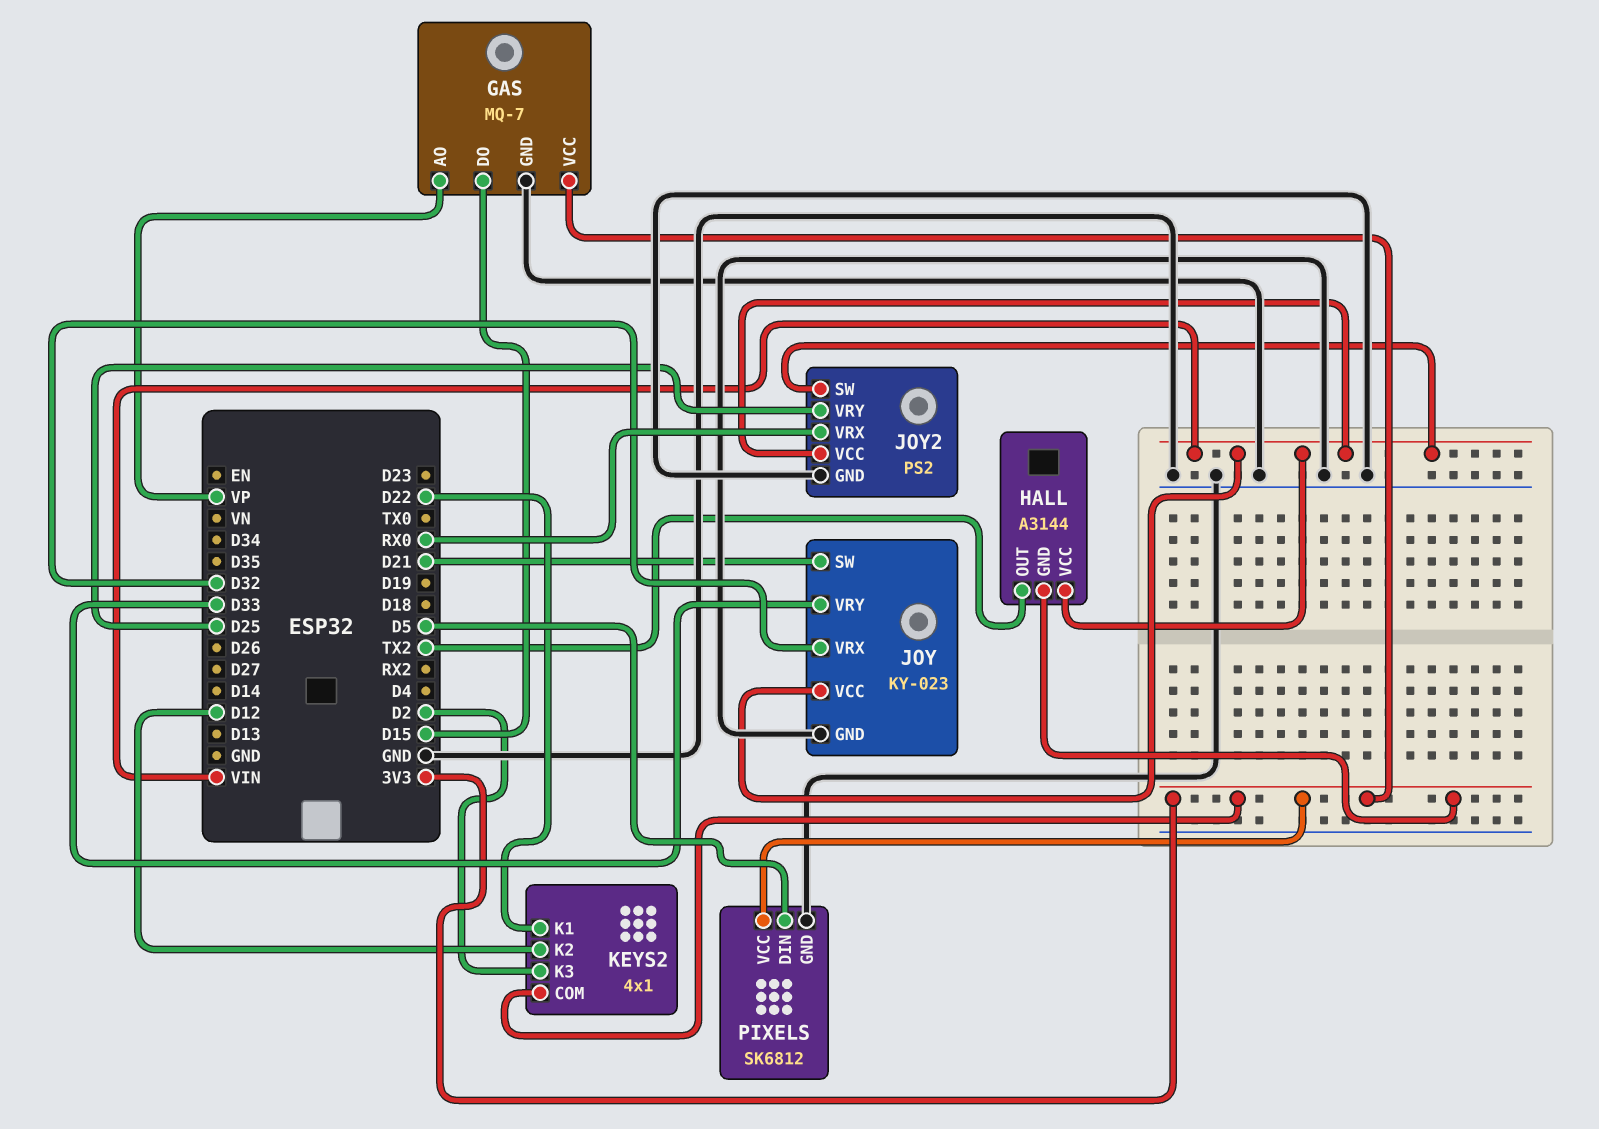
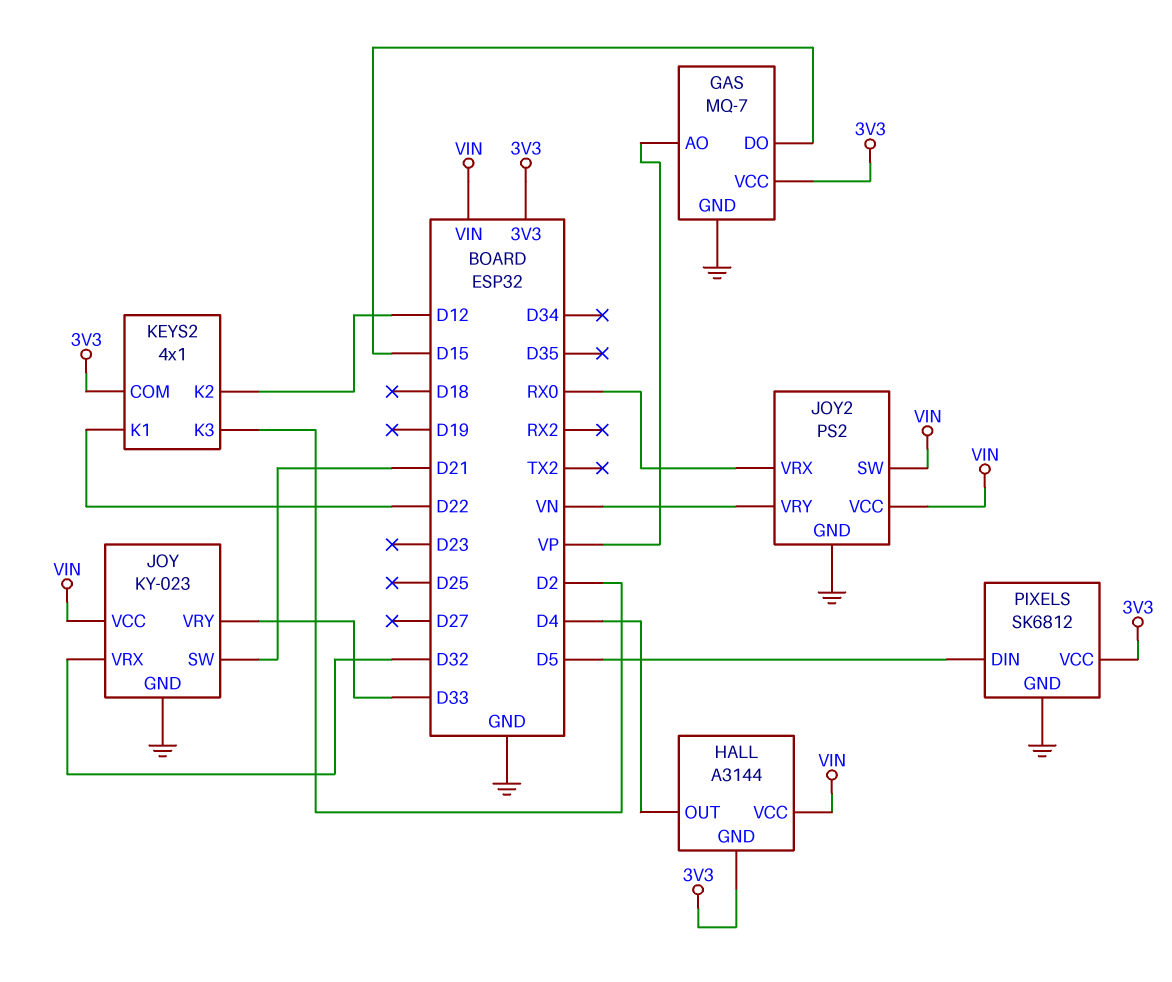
HALL pin OUT: TX2 -> D4
JOY2 pin VRY: D25 -> VN

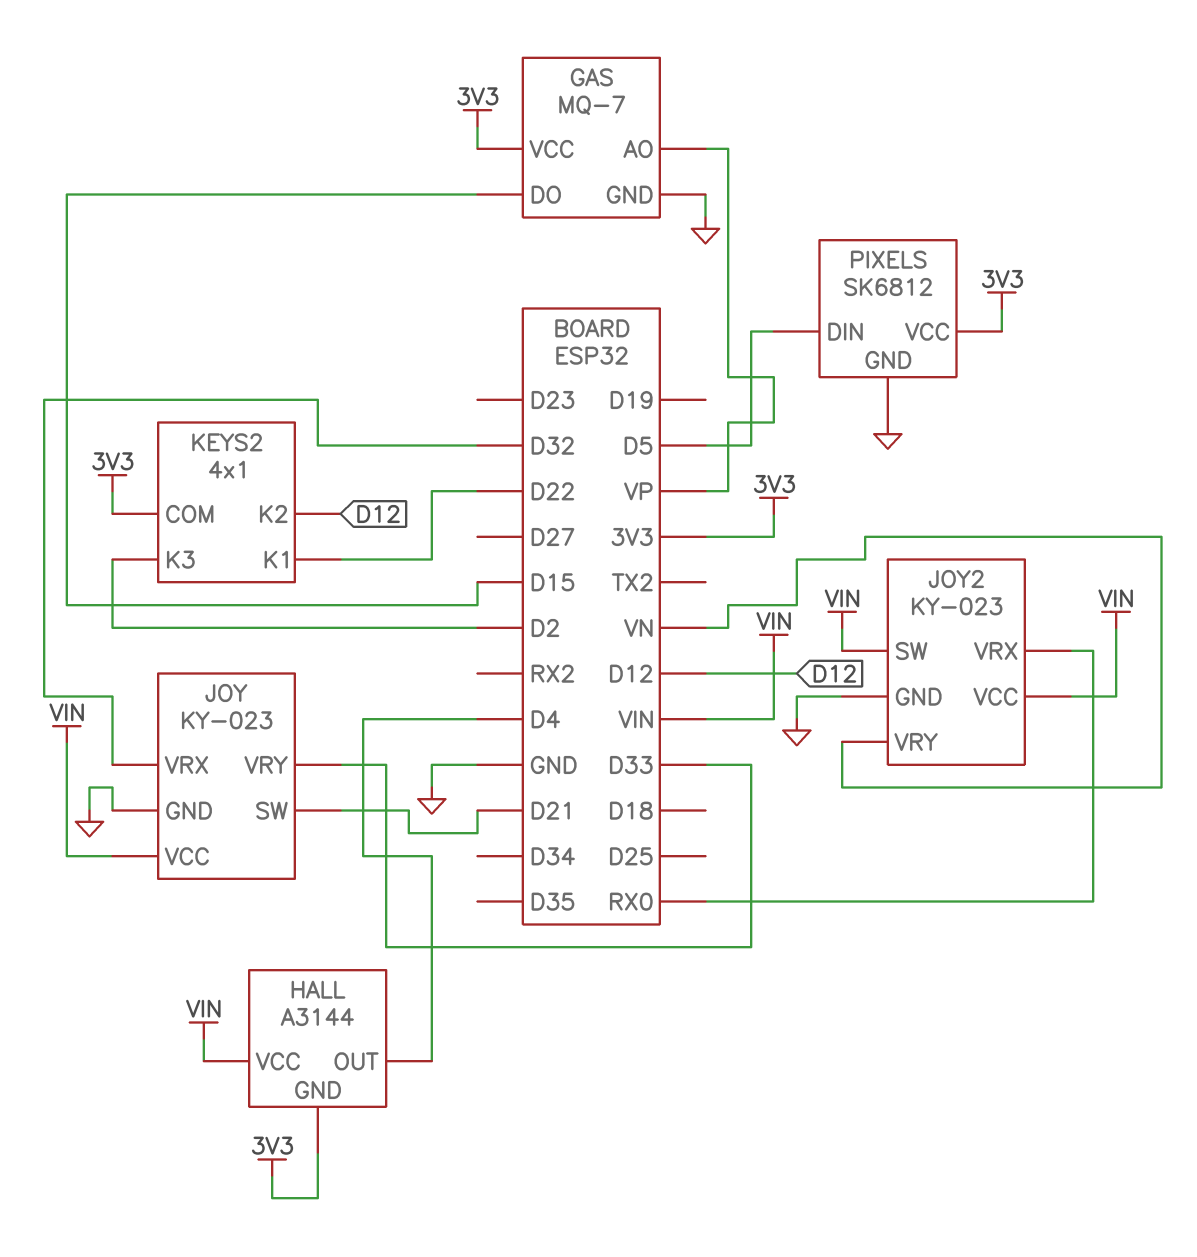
JOY2: PS2 -> KY-023

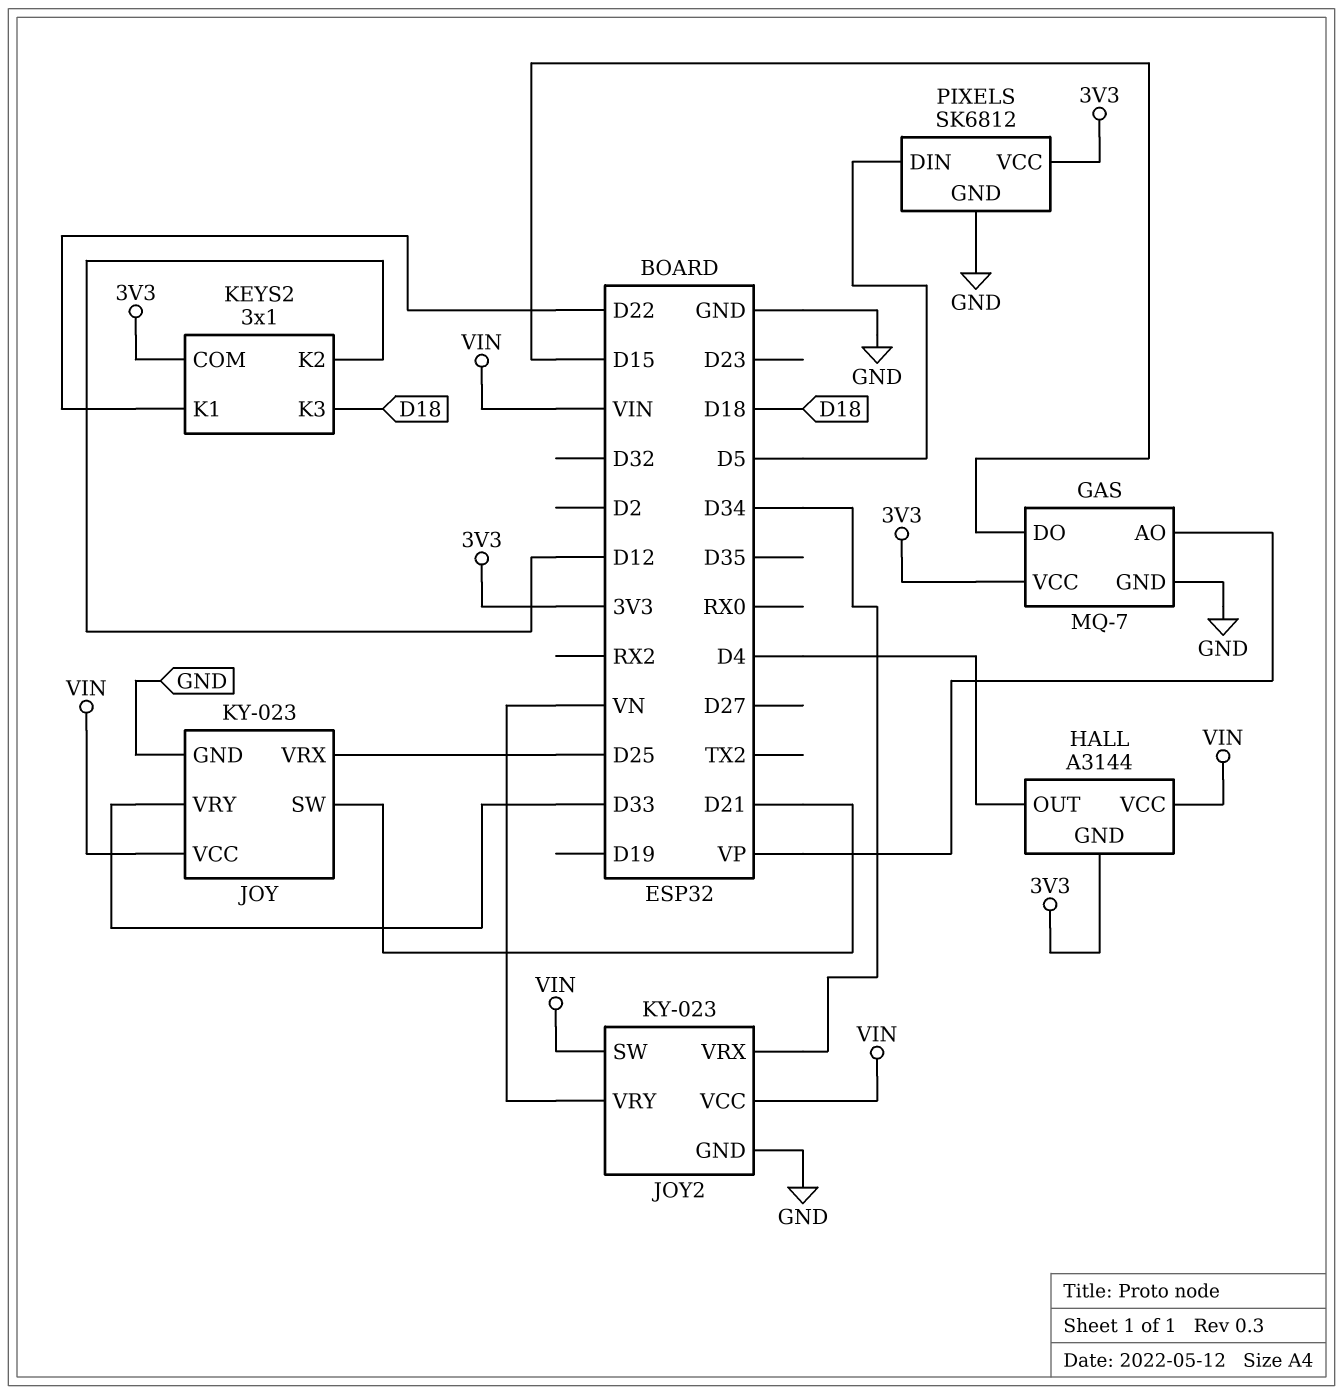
JOY pin VRX: D32 -> D25
JOY2 pin VRX: RX0 -> D34
KEYS2: 4x1 -> 3x1
KEYS2 pin K3: D2 -> D18

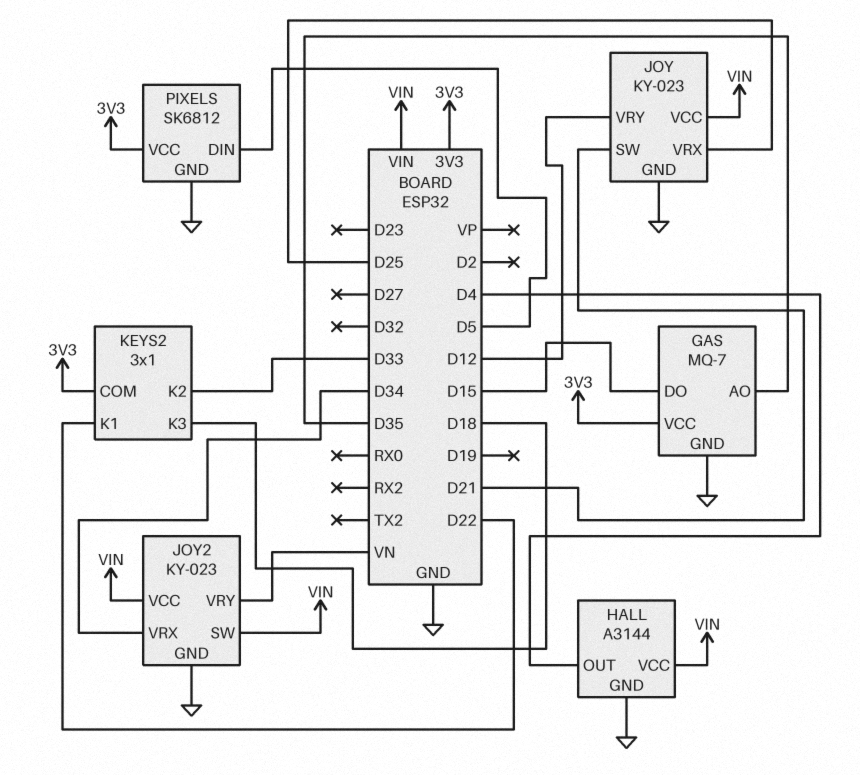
GAS pin AO: VP -> D35
HALL pin GND: 3V3 -> GND
JOY pin VRY: D33 -> D12
KEYS2 pin K2: D12 -> D33

